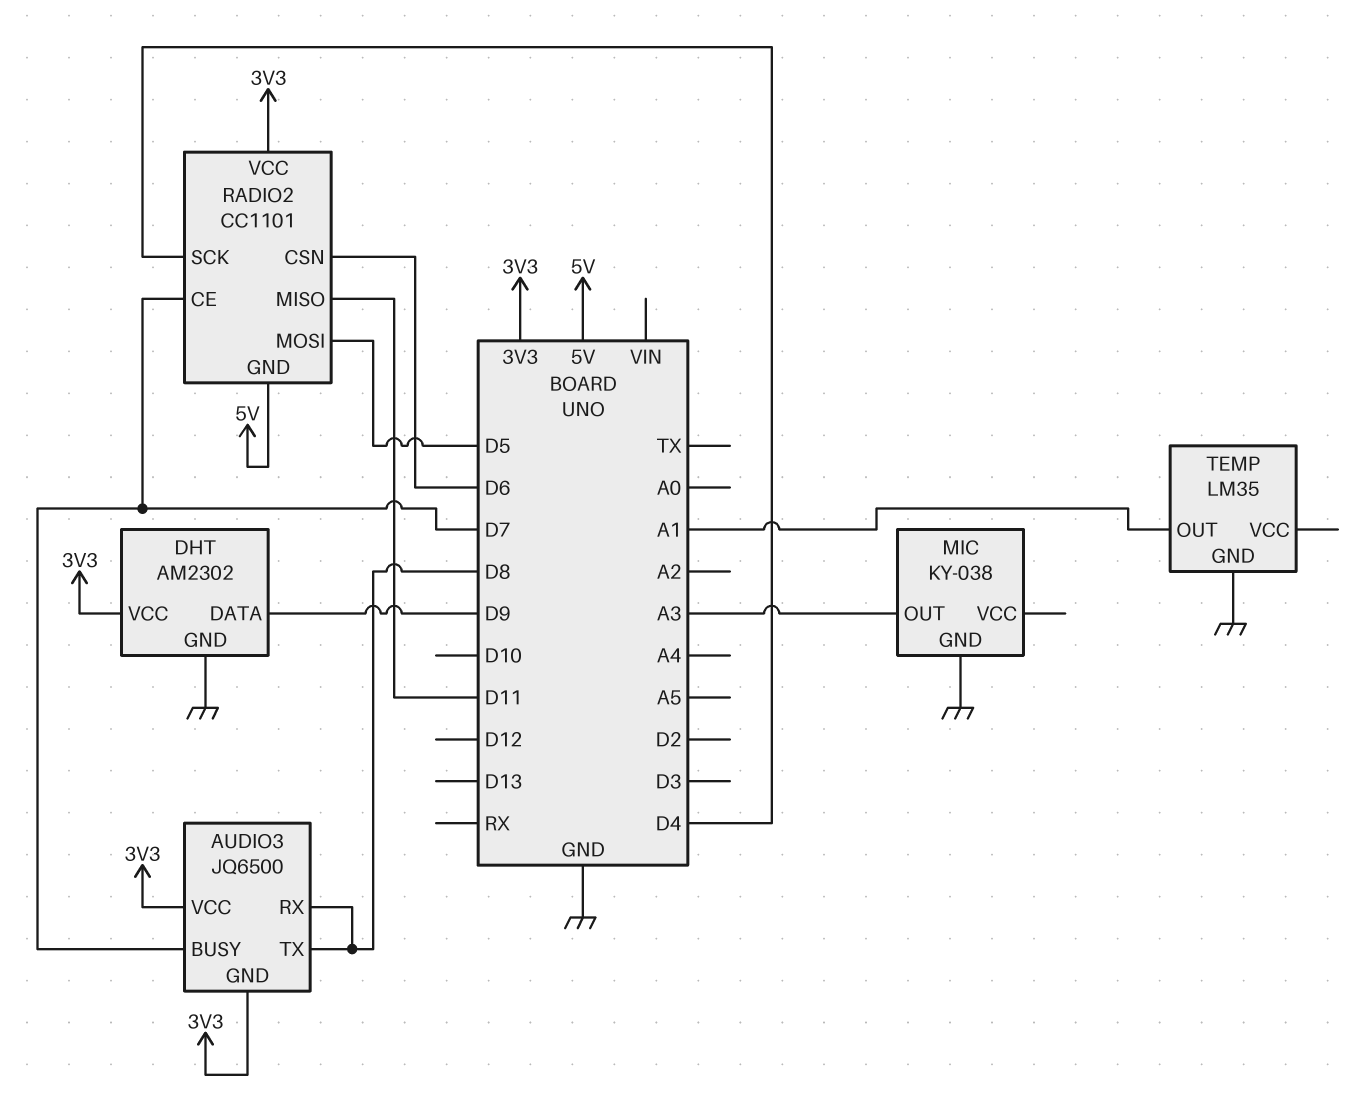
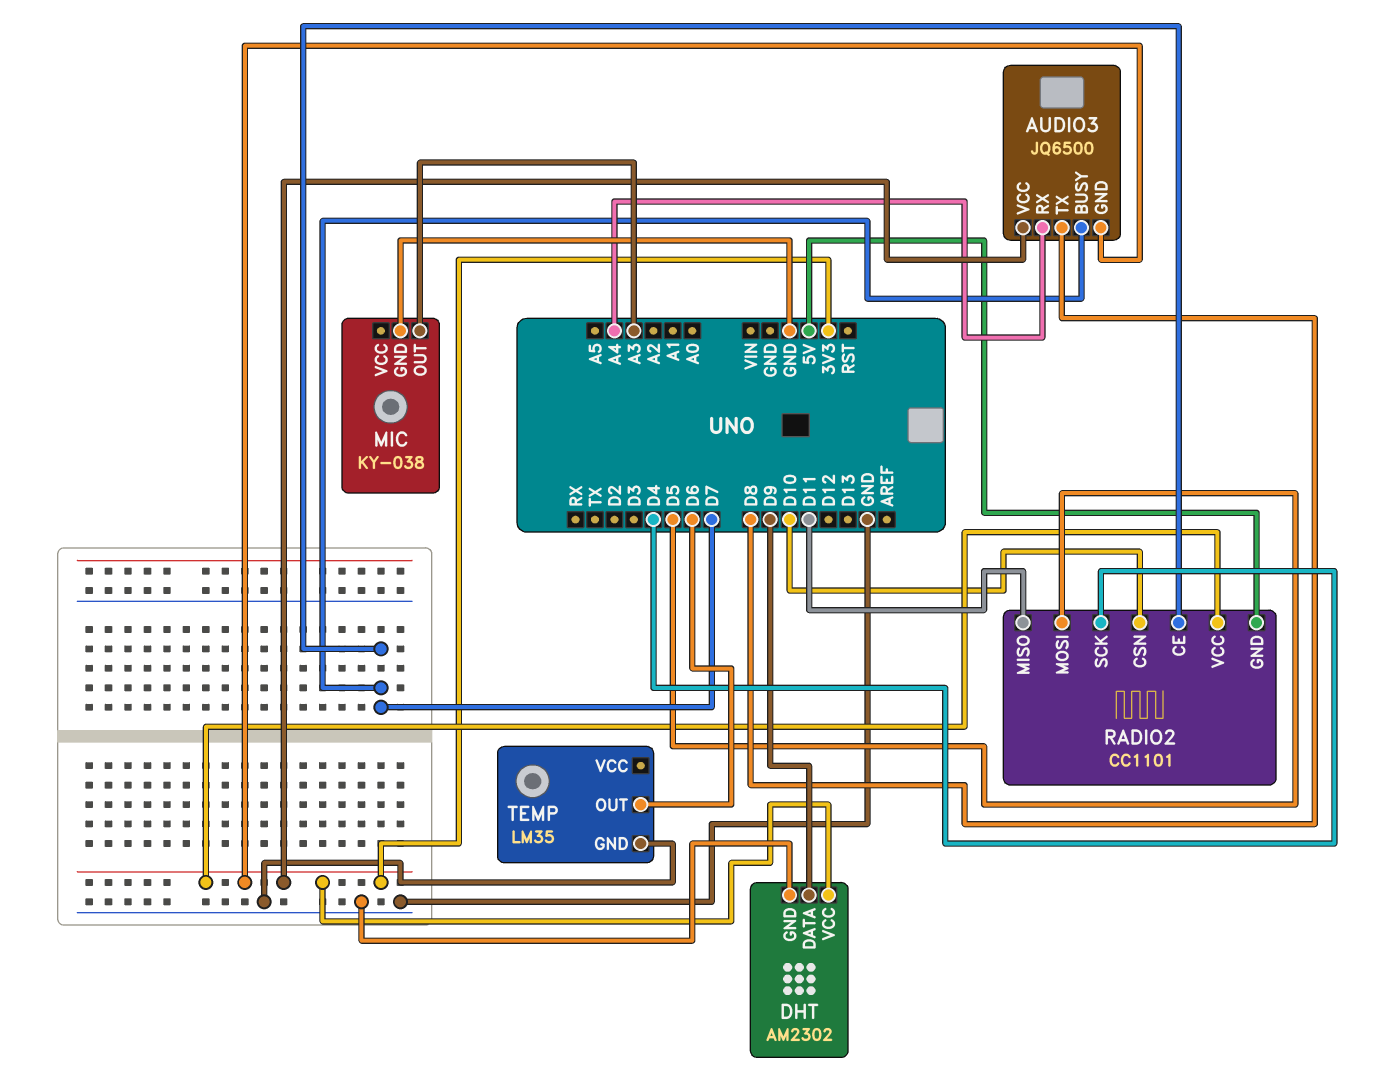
AUDIO3 pin RX: D8 -> A4
RADIO2 pin CSN: D6 -> D10
TEMP pin OUT: A1 -> D6

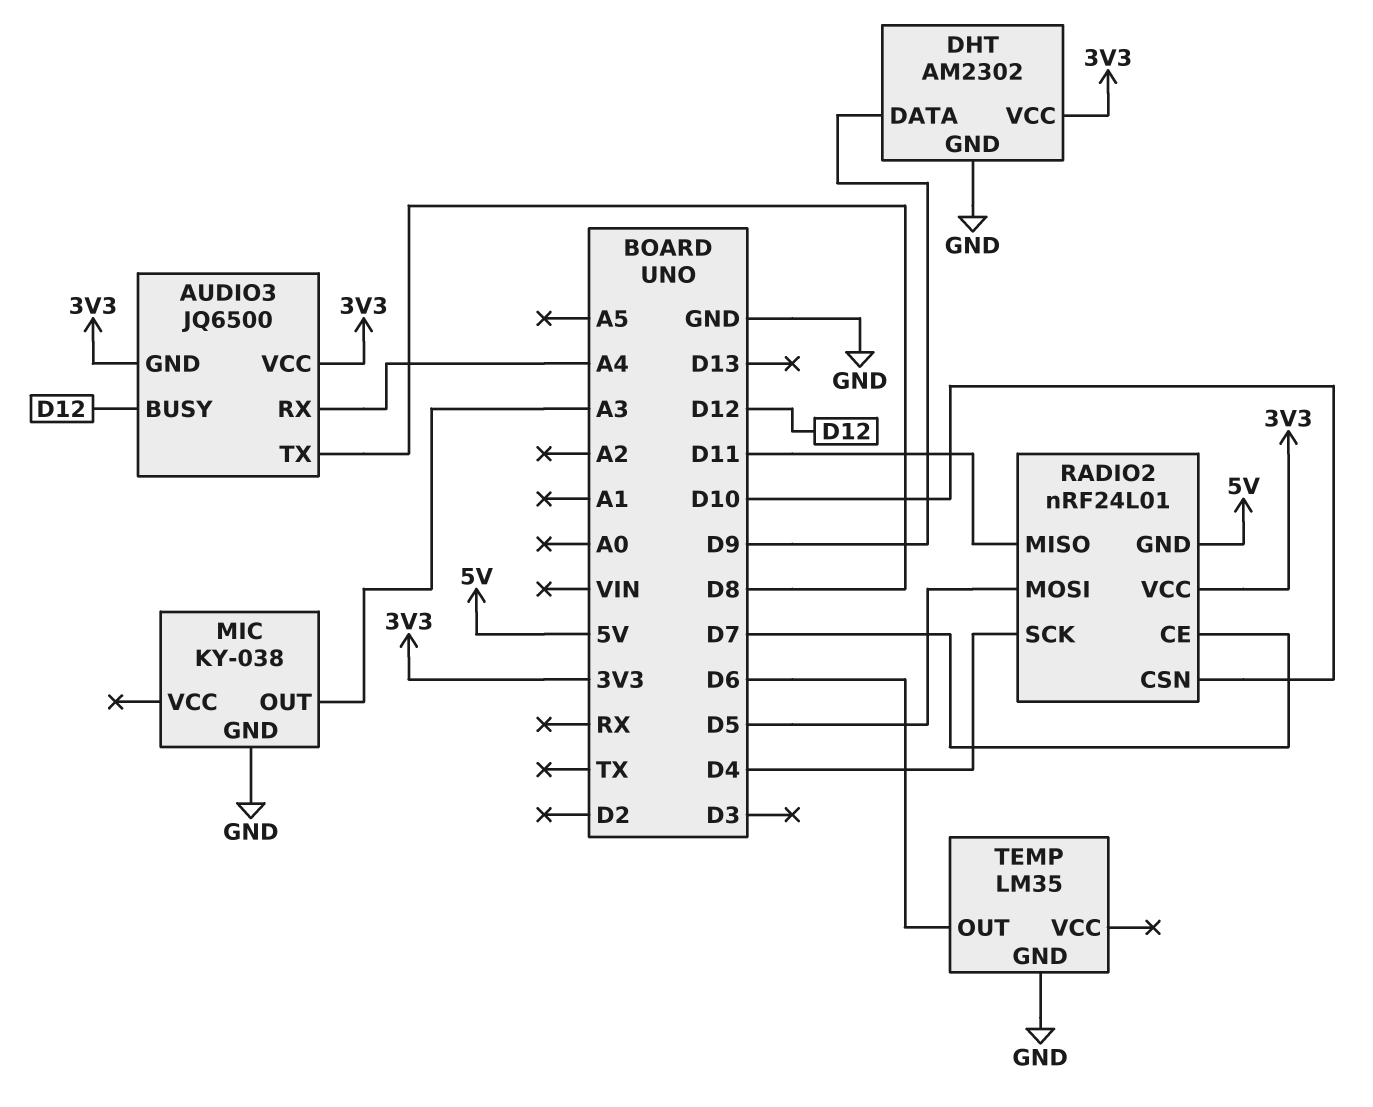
AUDIO3 pin BUSY: D7 -> D12
RADIO2: CC1101 -> nRF24L01

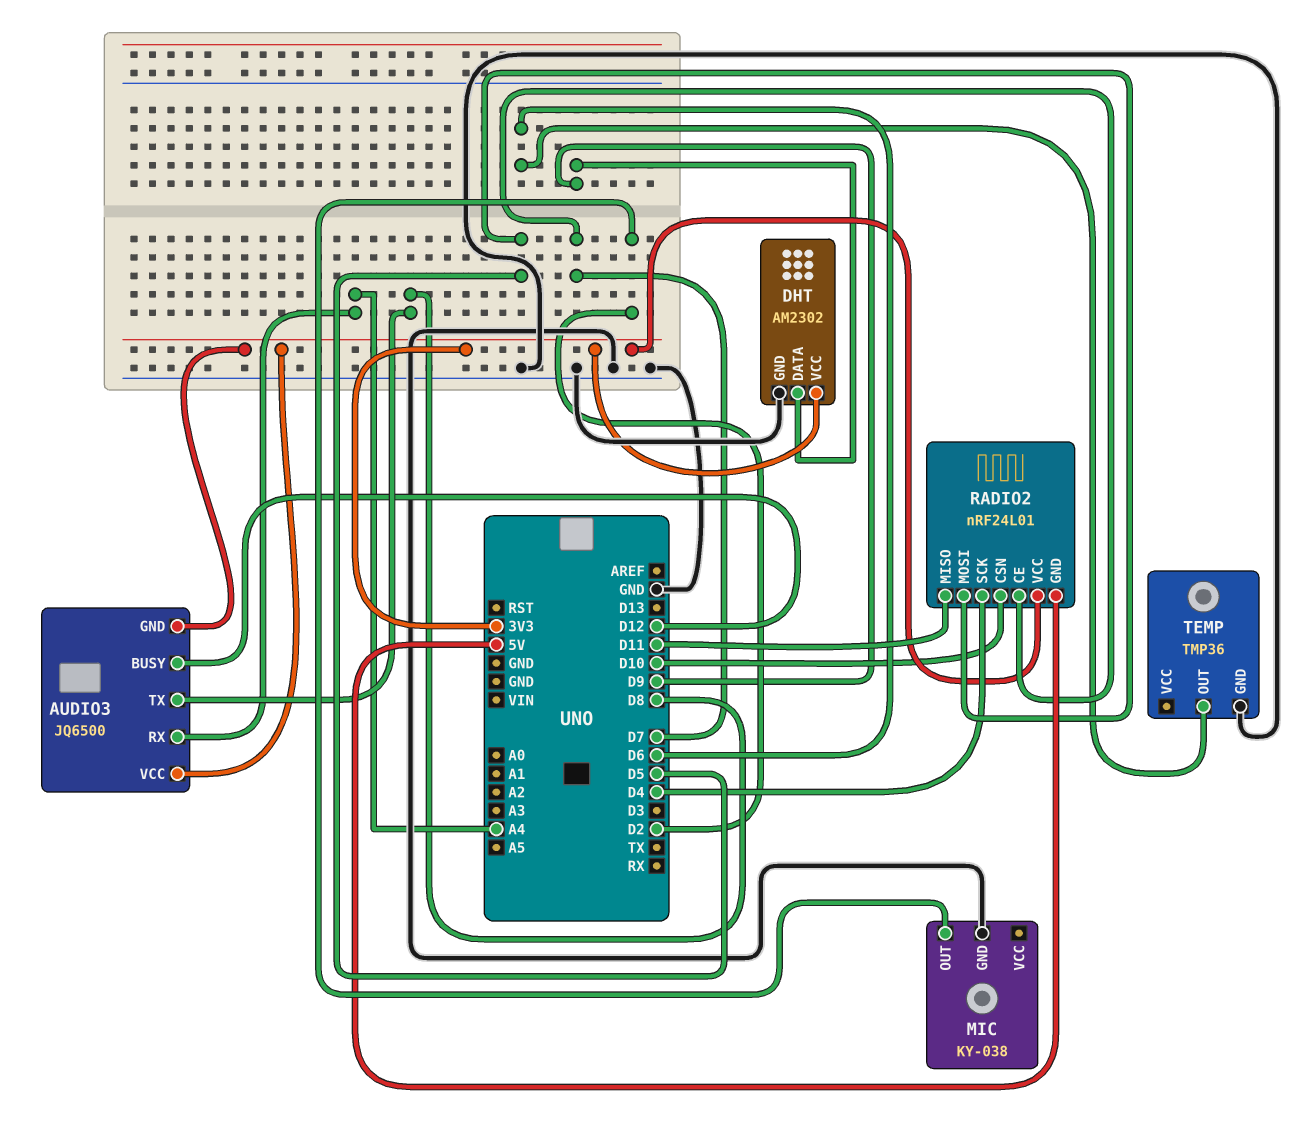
MIC pin OUT: A3 -> D2
TEMP: LM35 -> TMP36

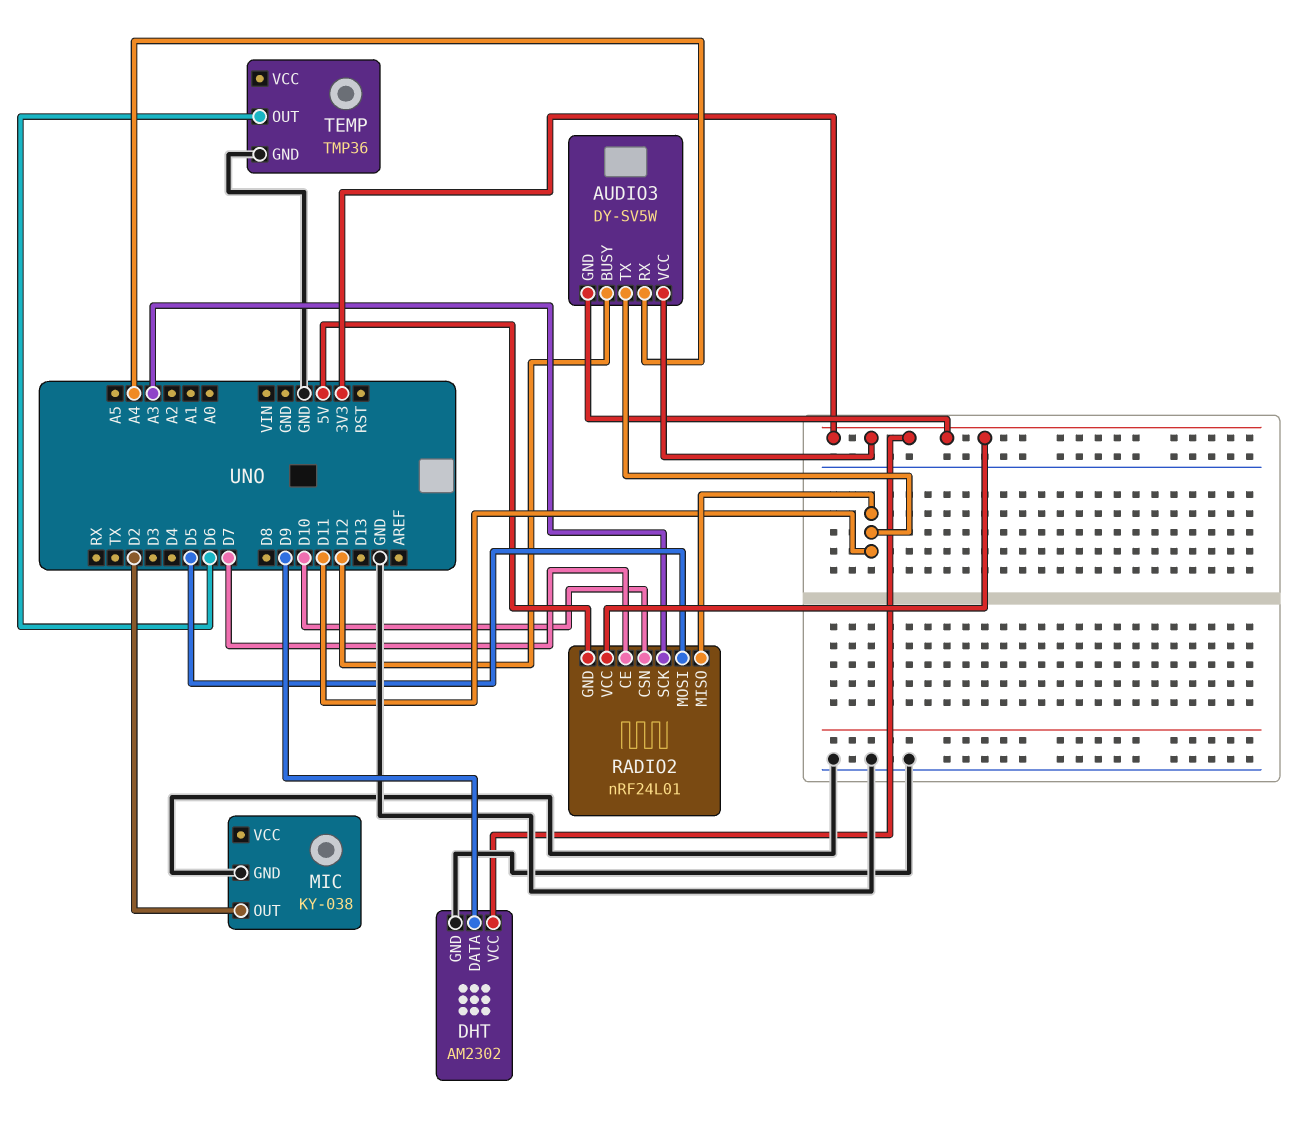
AUDIO3: JQ6500 -> DY-SV5W
AUDIO3 pin TX: D8 -> D11
RADIO2 pin SCK: D4 -> A3

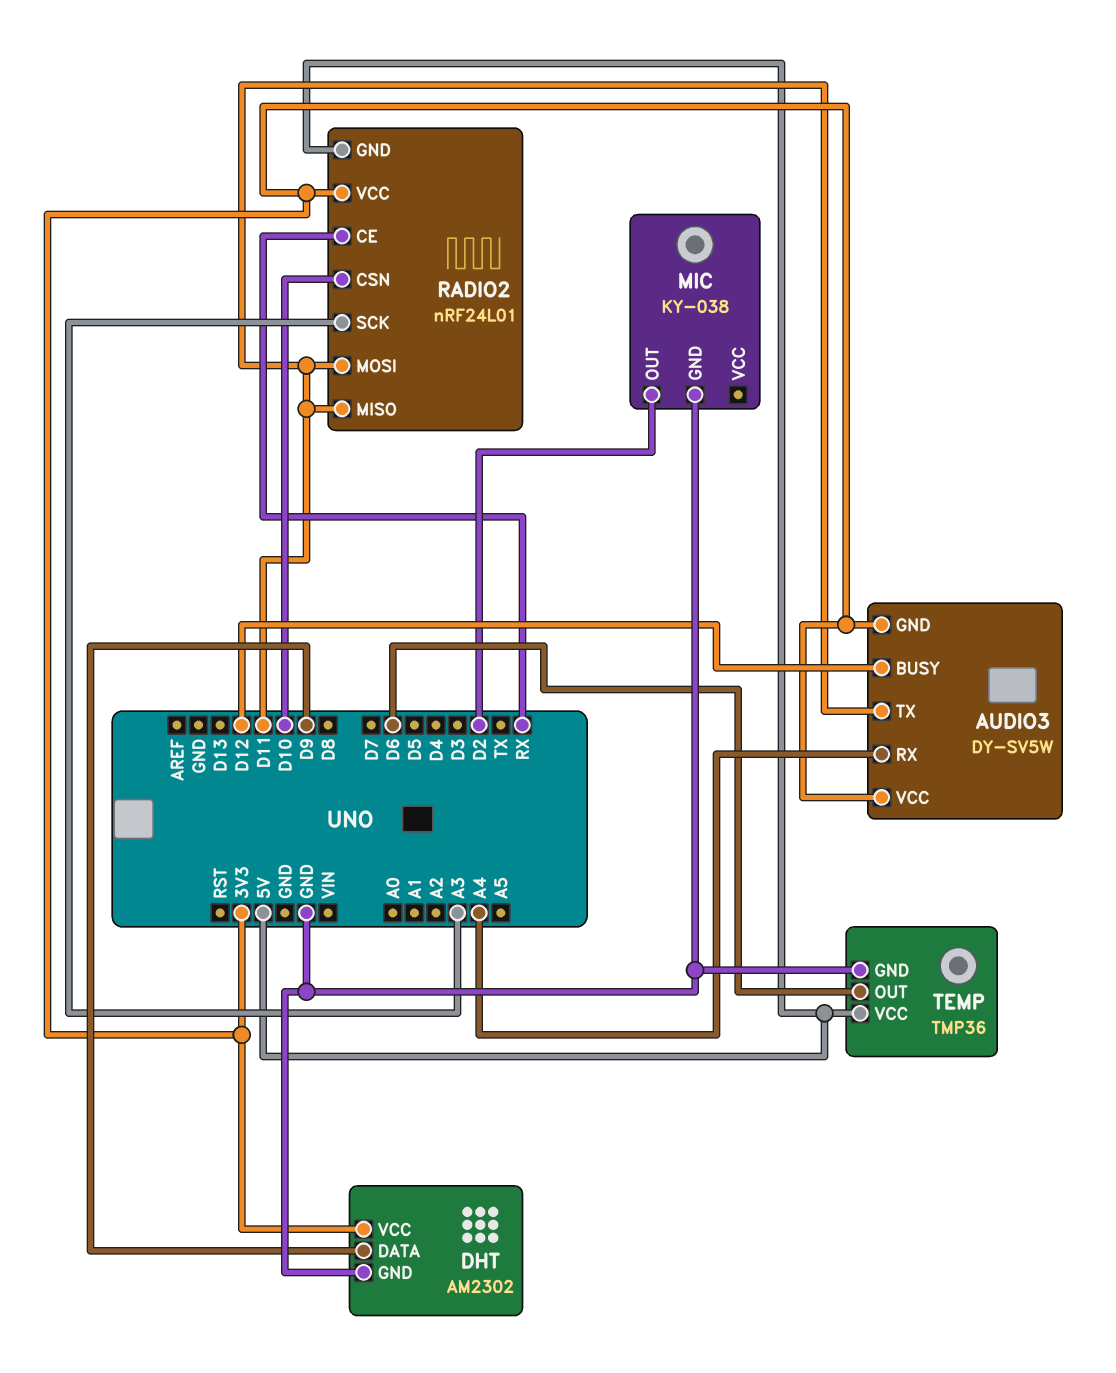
RADIO2 pin CE: D7 -> RX
RADIO2 pin MOSI: D5 -> D11
TEMP pin VCC: none -> 5V

